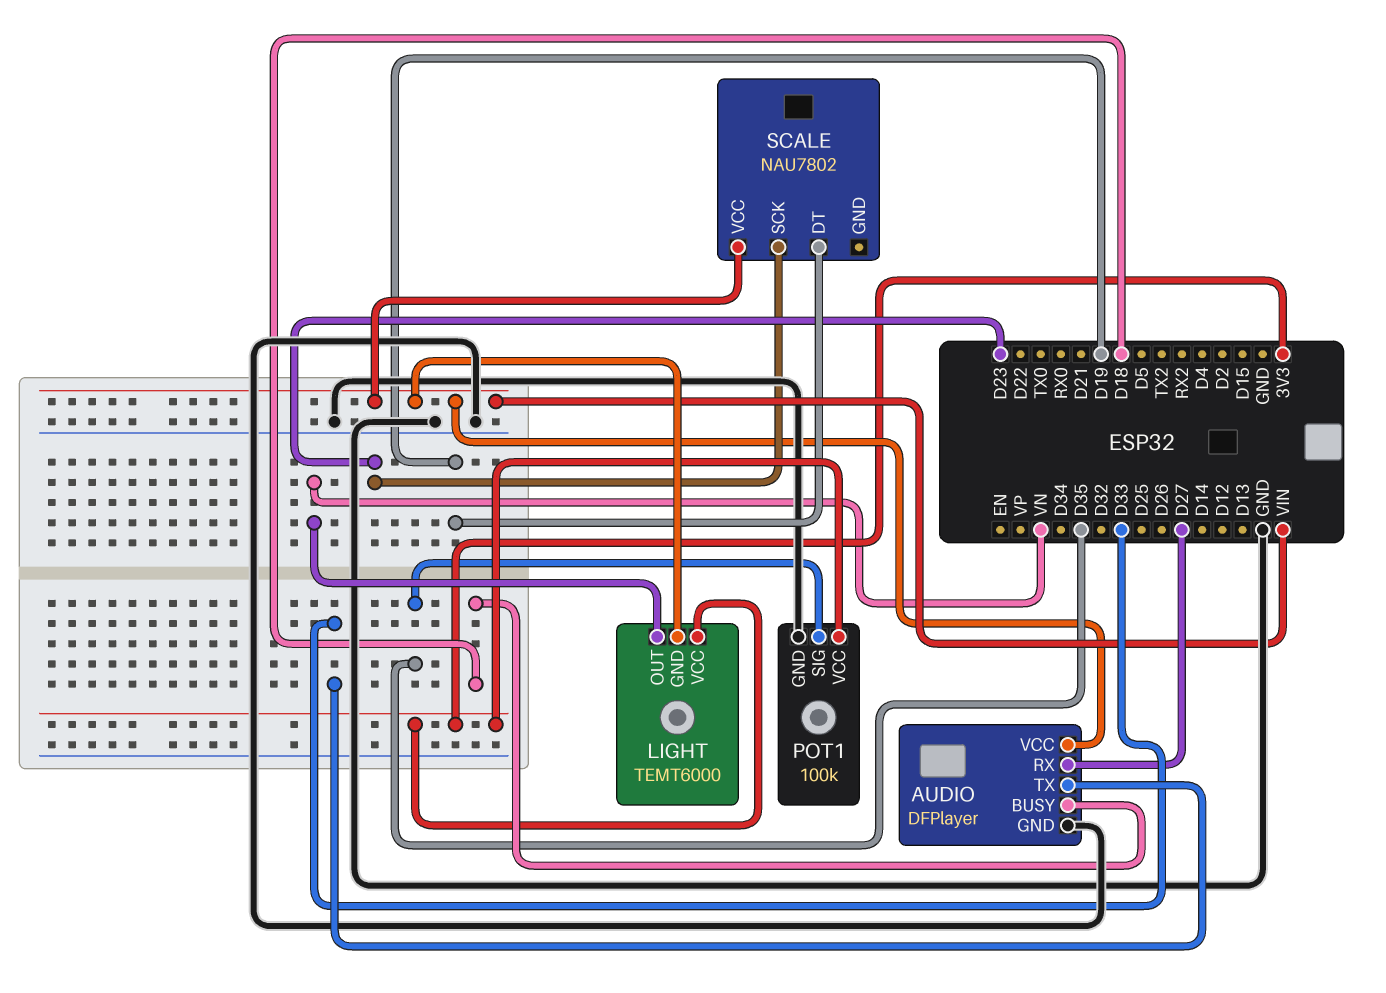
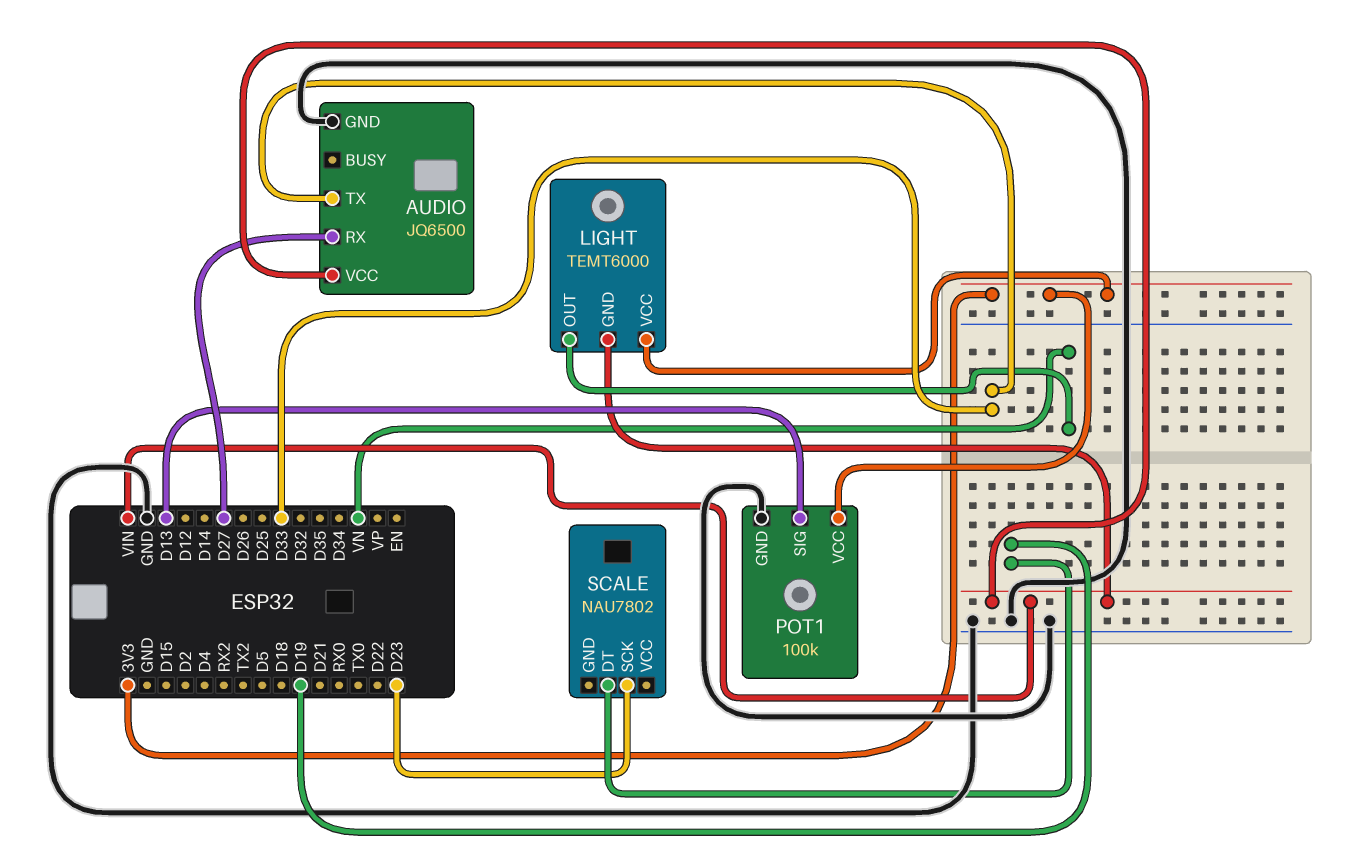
AUDIO: DFPlayer -> JQ6500
AUDIO pin BUSY: D18 -> none
POT1 pin SIG: D35 -> D13
SCALE pin VCC: VIN -> none

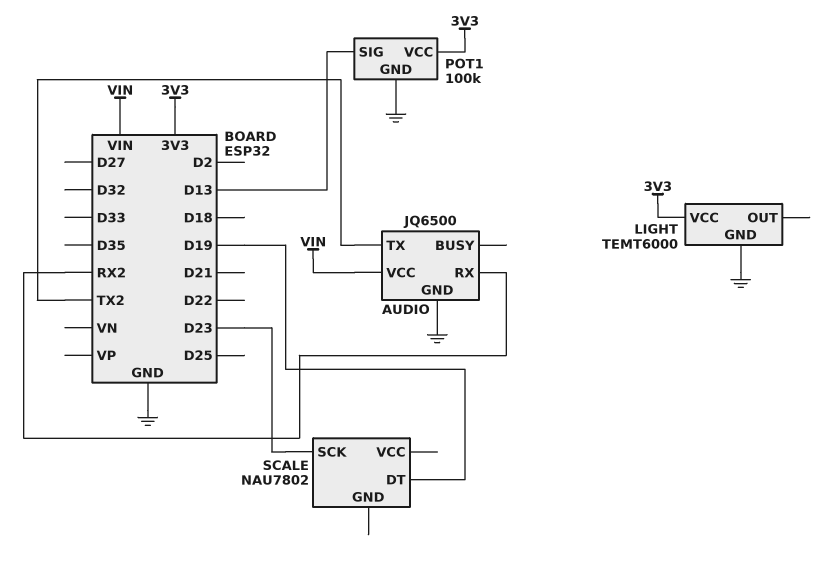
AUDIO pin RX: D27 -> RX2
AUDIO pin TX: D33 -> TX2
LIGHT pin GND: VIN -> GND
LIGHT pin OUT: VN -> none

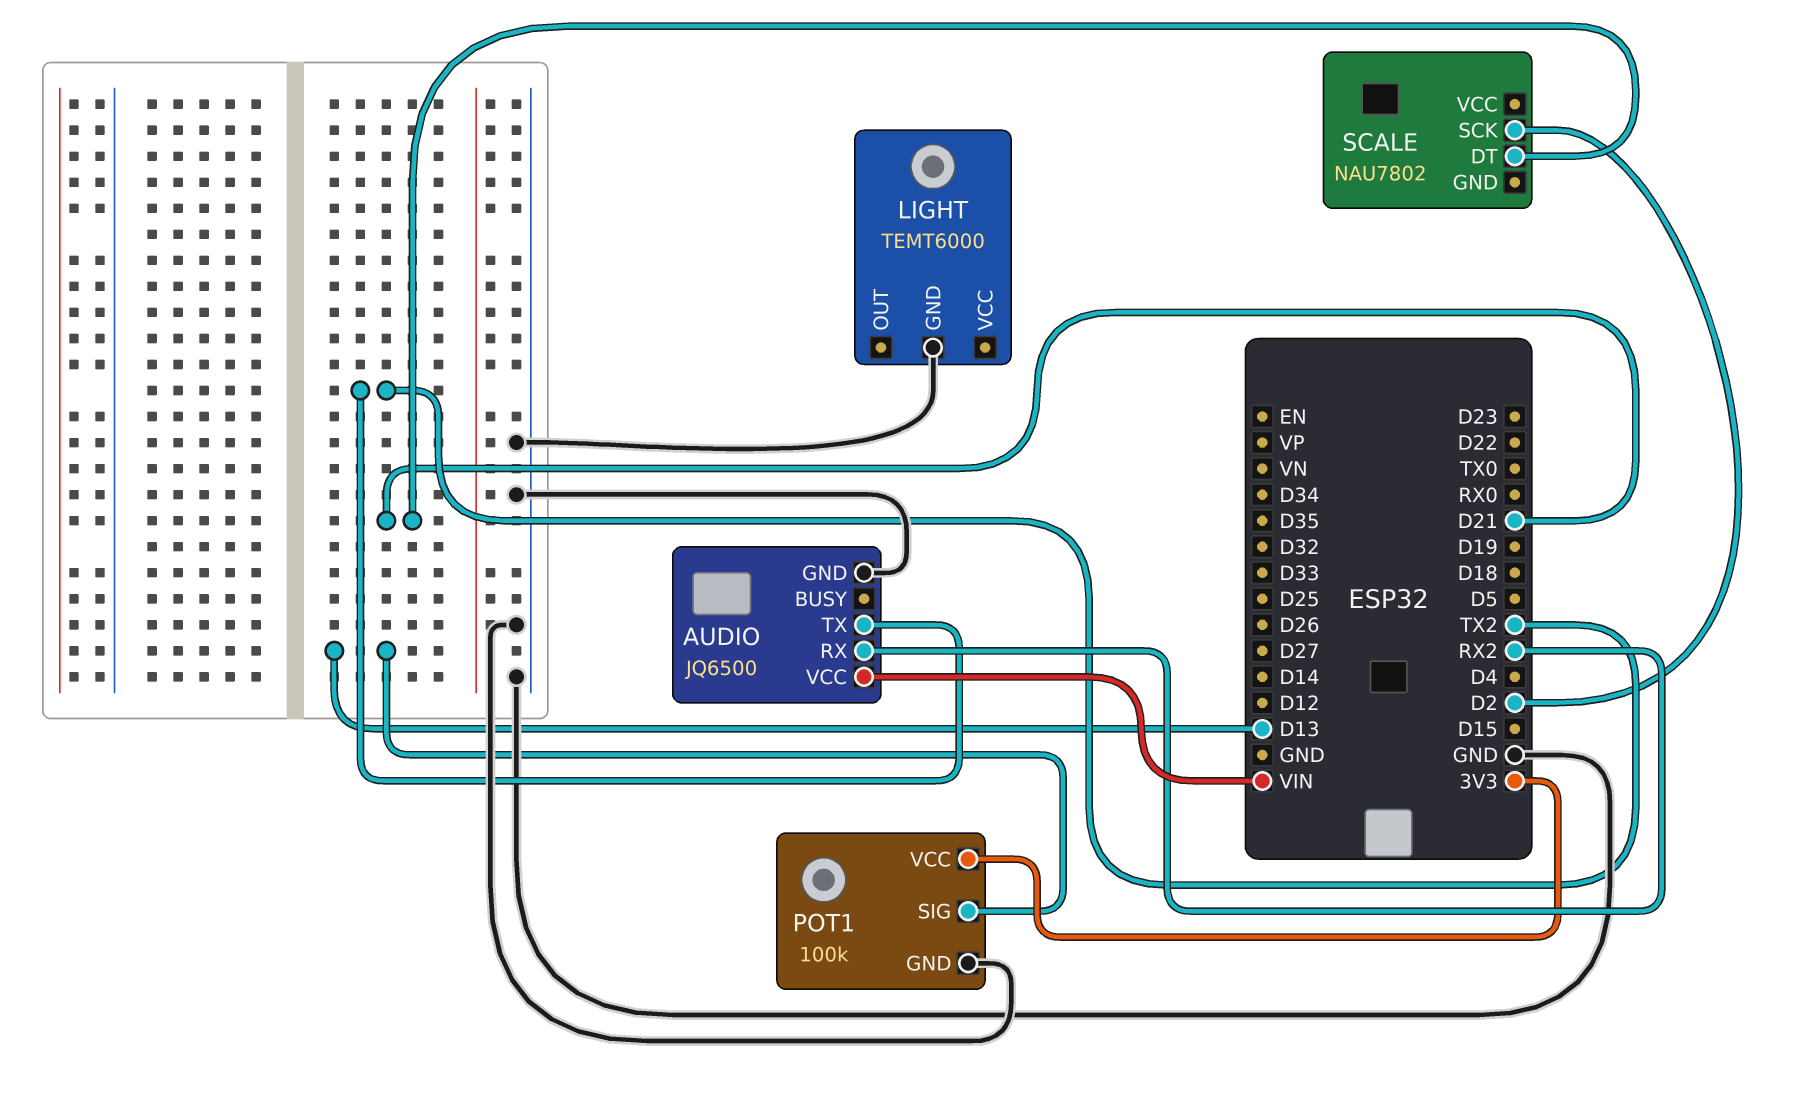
LIGHT pin VCC: 3V3 -> none
SCALE pin DT: D19 -> D21
SCALE pin SCK: D23 -> D2

